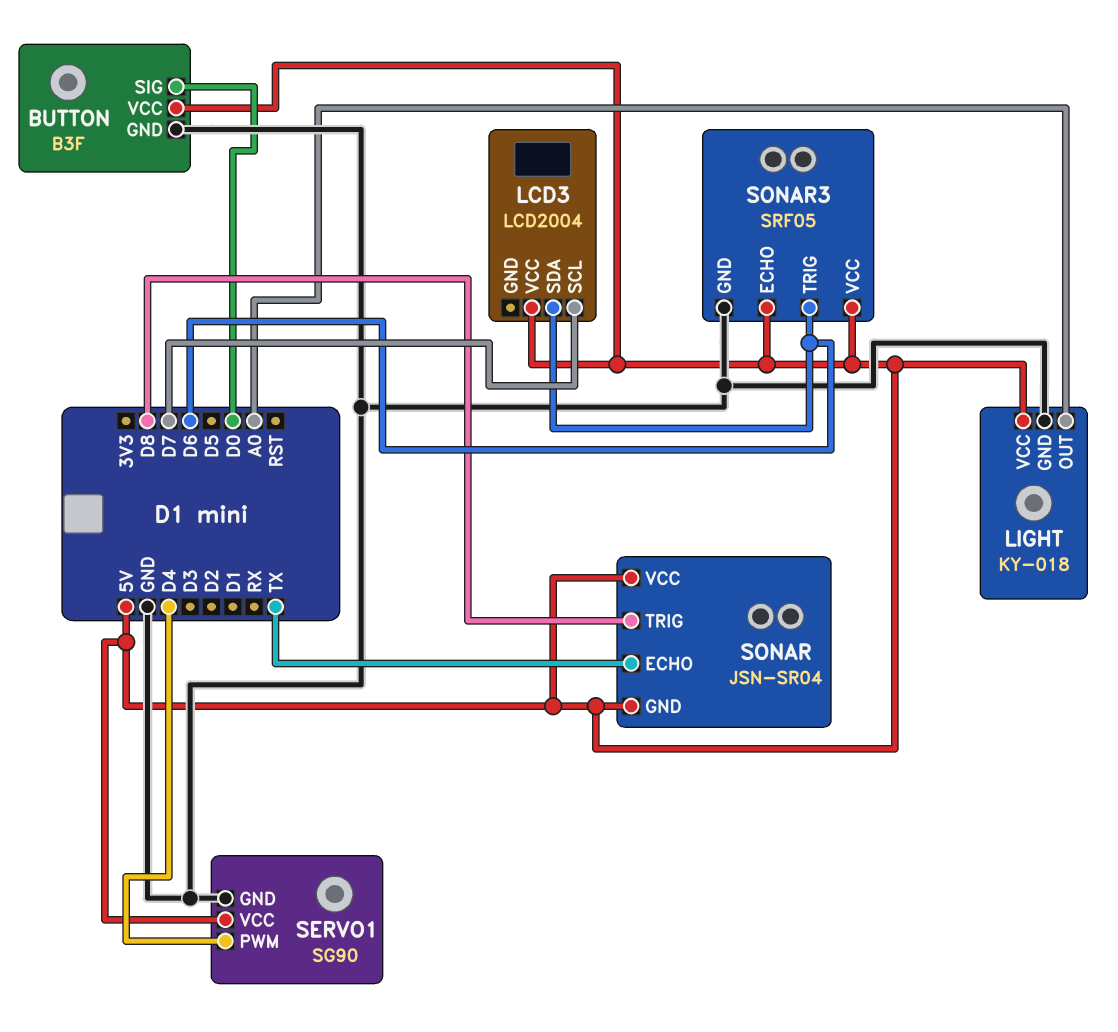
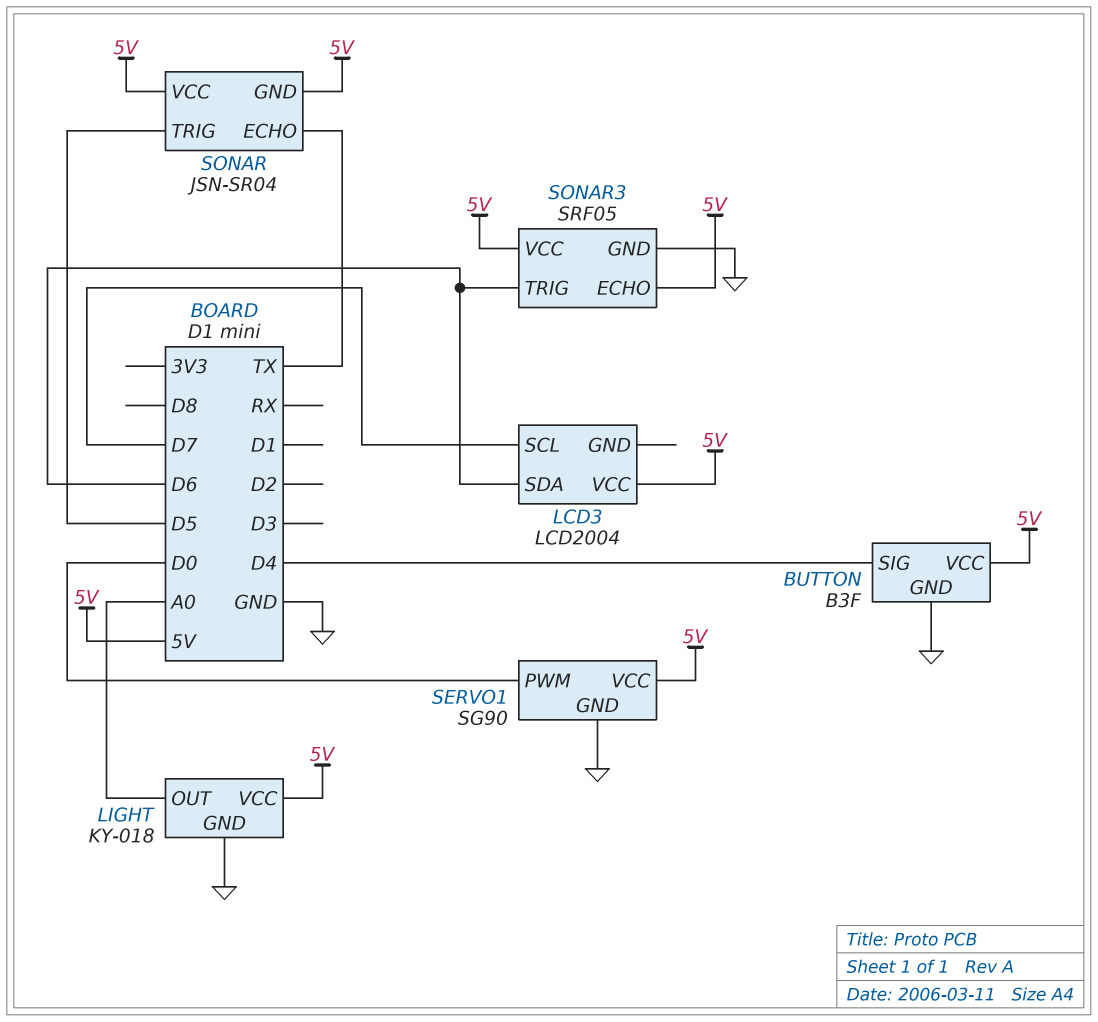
BUTTON pin SIG: D0 -> D4
SERVO1 pin PWM: D4 -> D0
SONAR pin TRIG: D8 -> D5

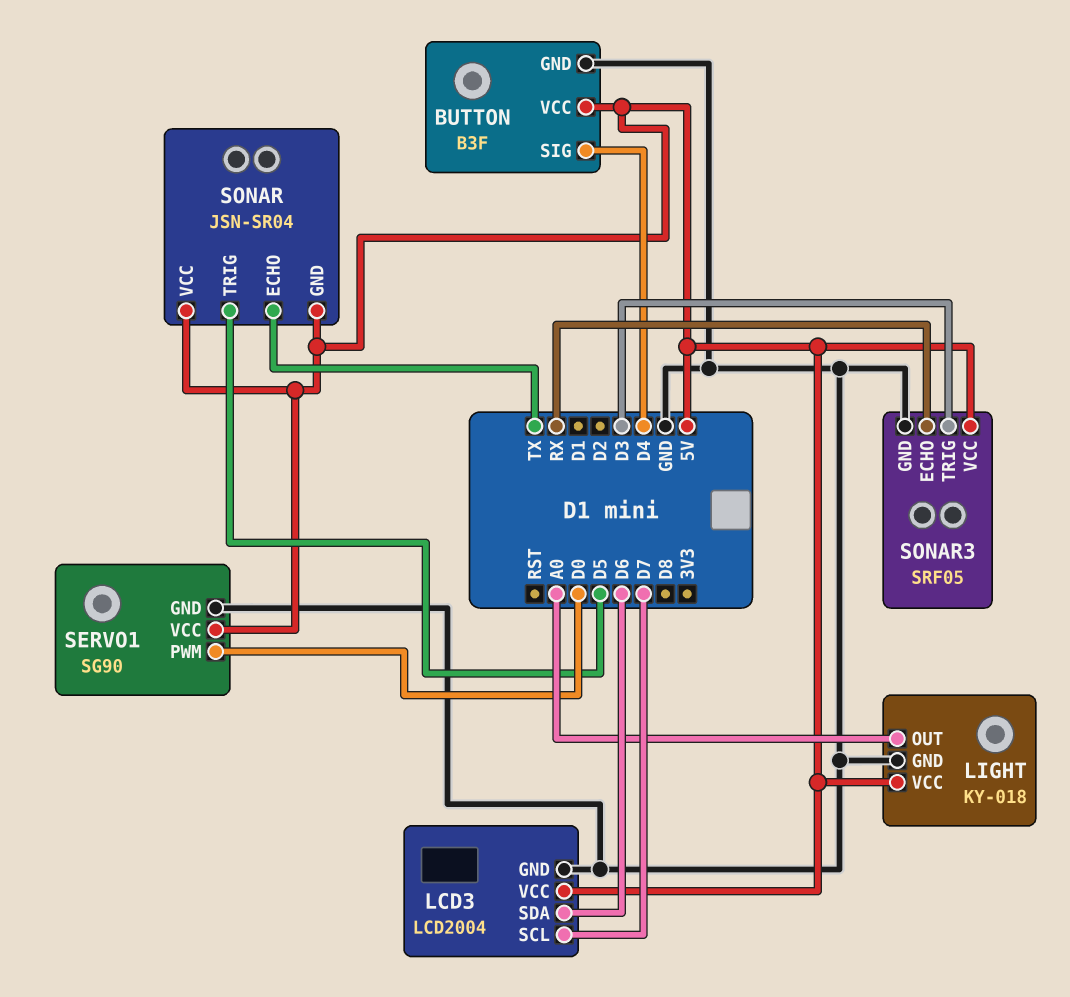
LCD3 pin GND: none -> GND
SONAR3 pin ECHO: 5V -> RX
SONAR3 pin TRIG: D6 -> D3

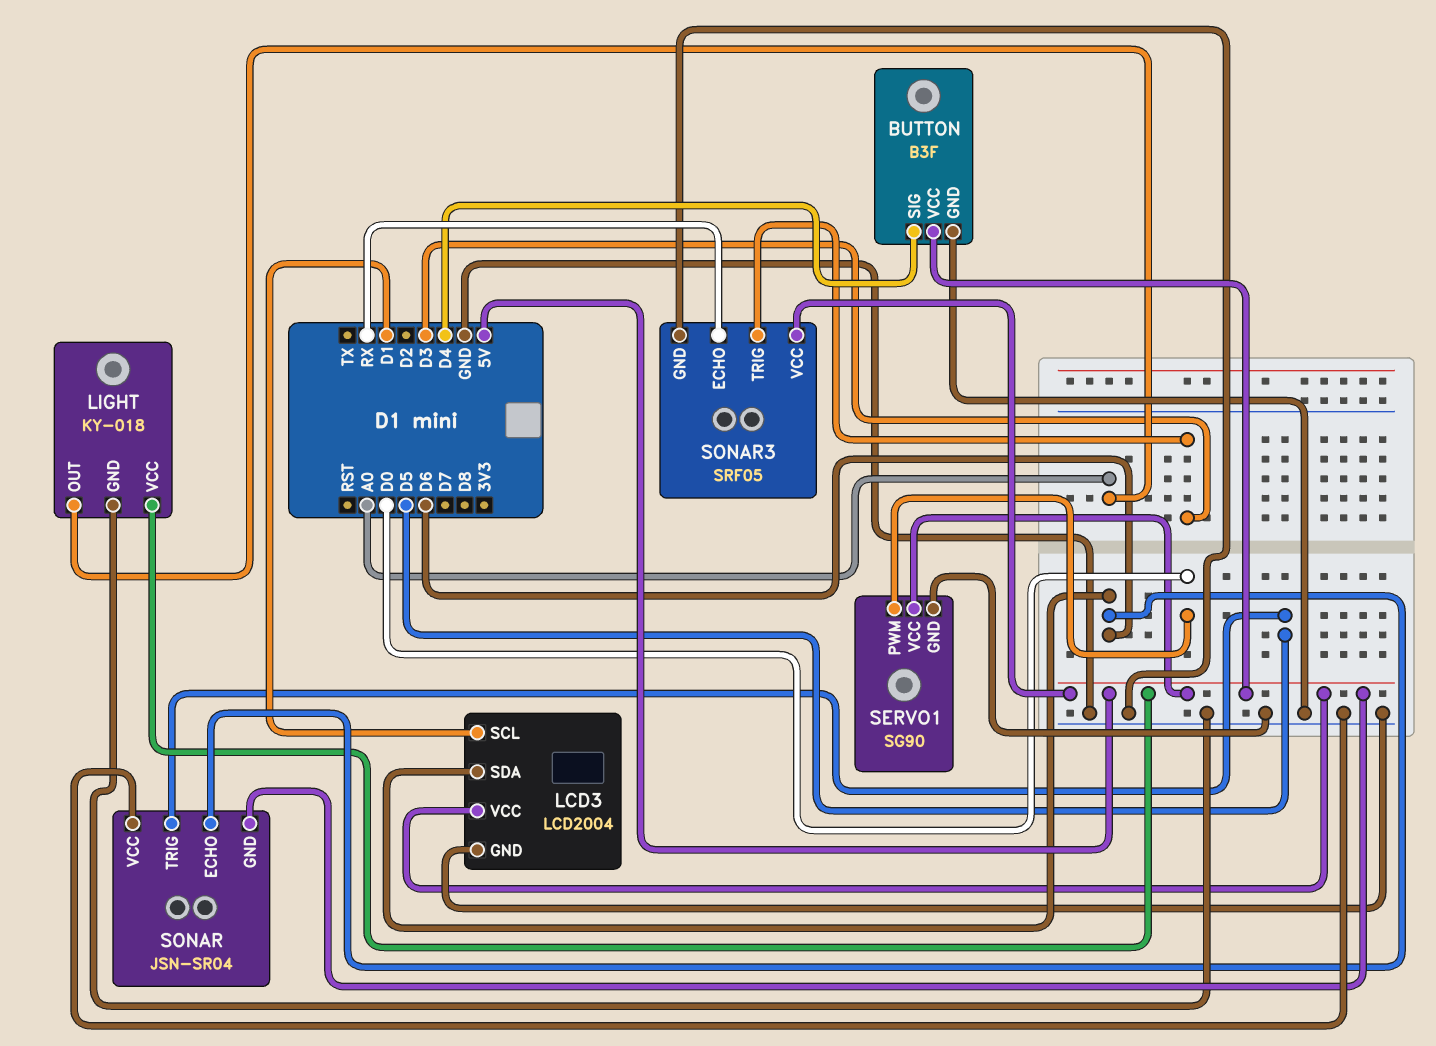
LCD3 pin SCL: D7 -> D1
SONAR pin ECHO: TX -> D6
SONAR pin VCC: 5V -> GND

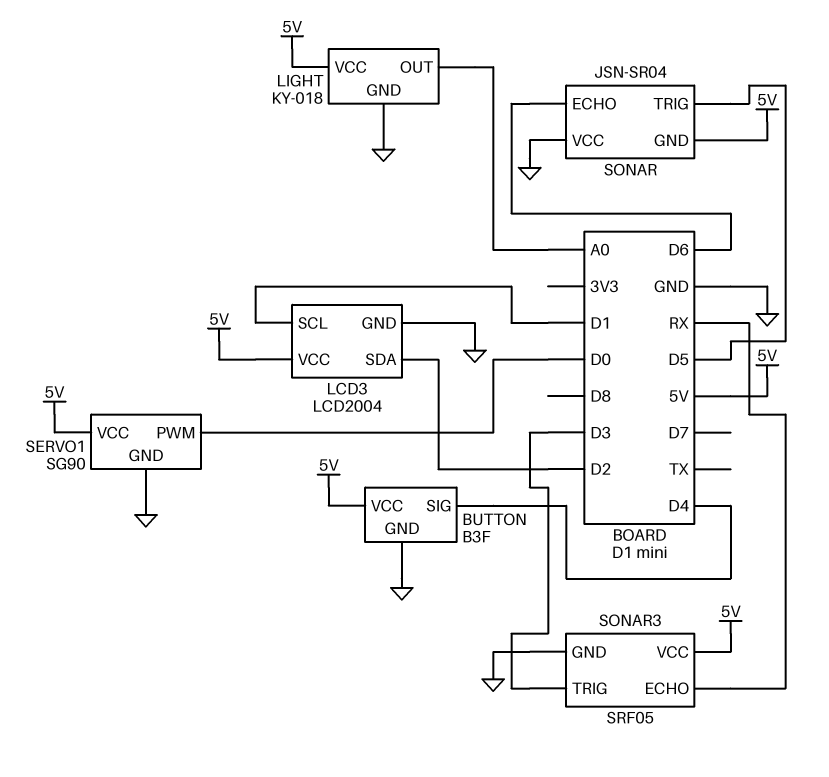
LCD3 pin SDA: D6 -> D2

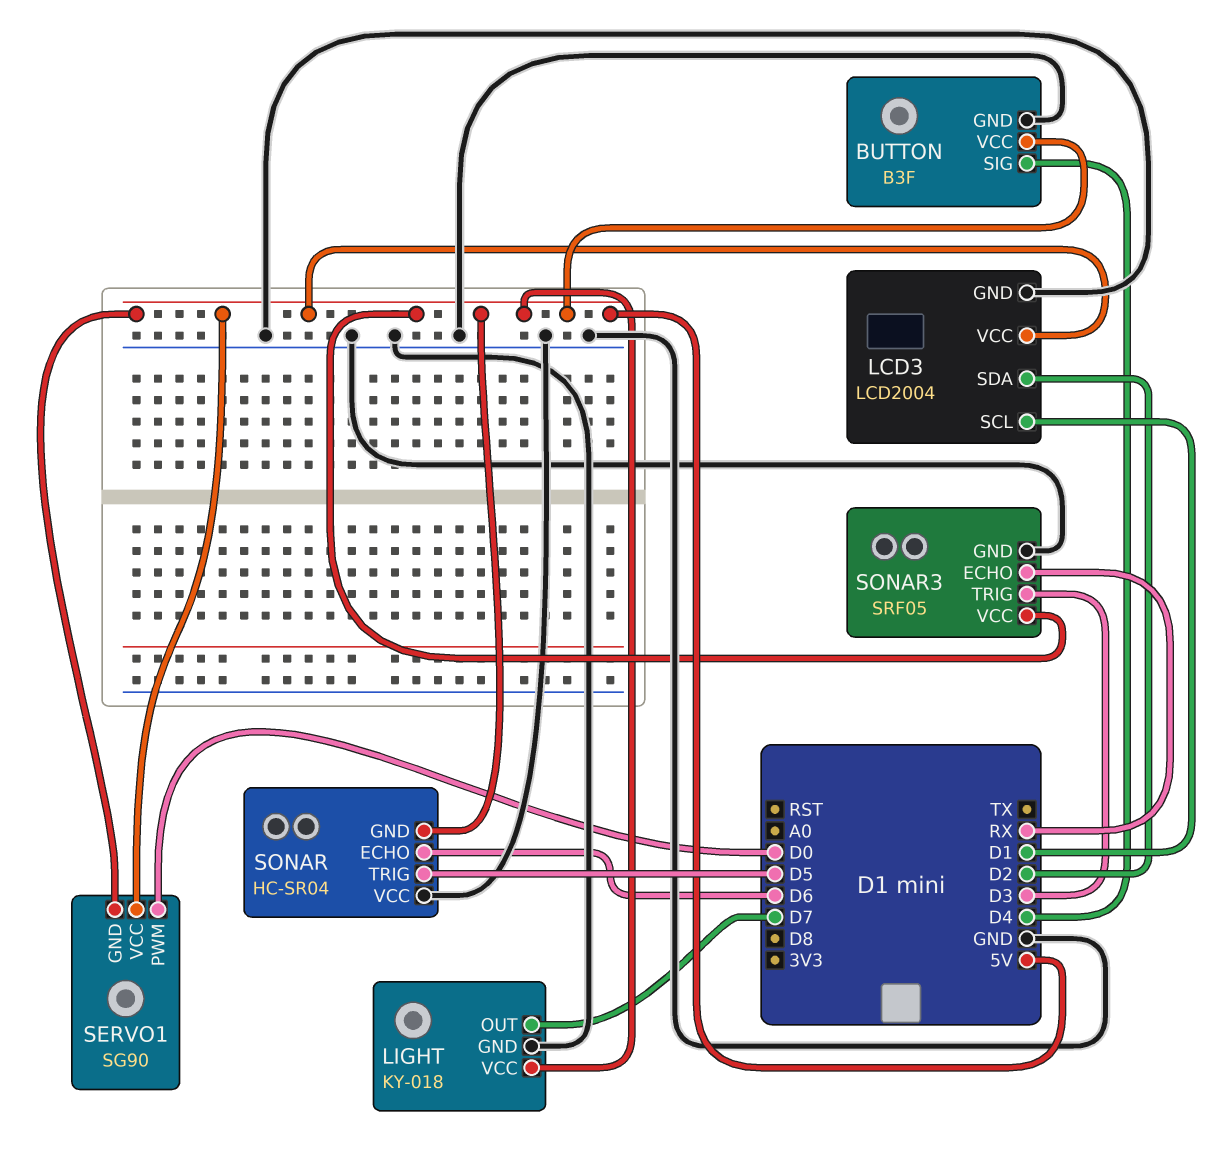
LIGHT pin OUT: A0 -> D7
SERVO1 pin GND: GND -> 5V
SONAR: JSN-SR04 -> HC-SR04

